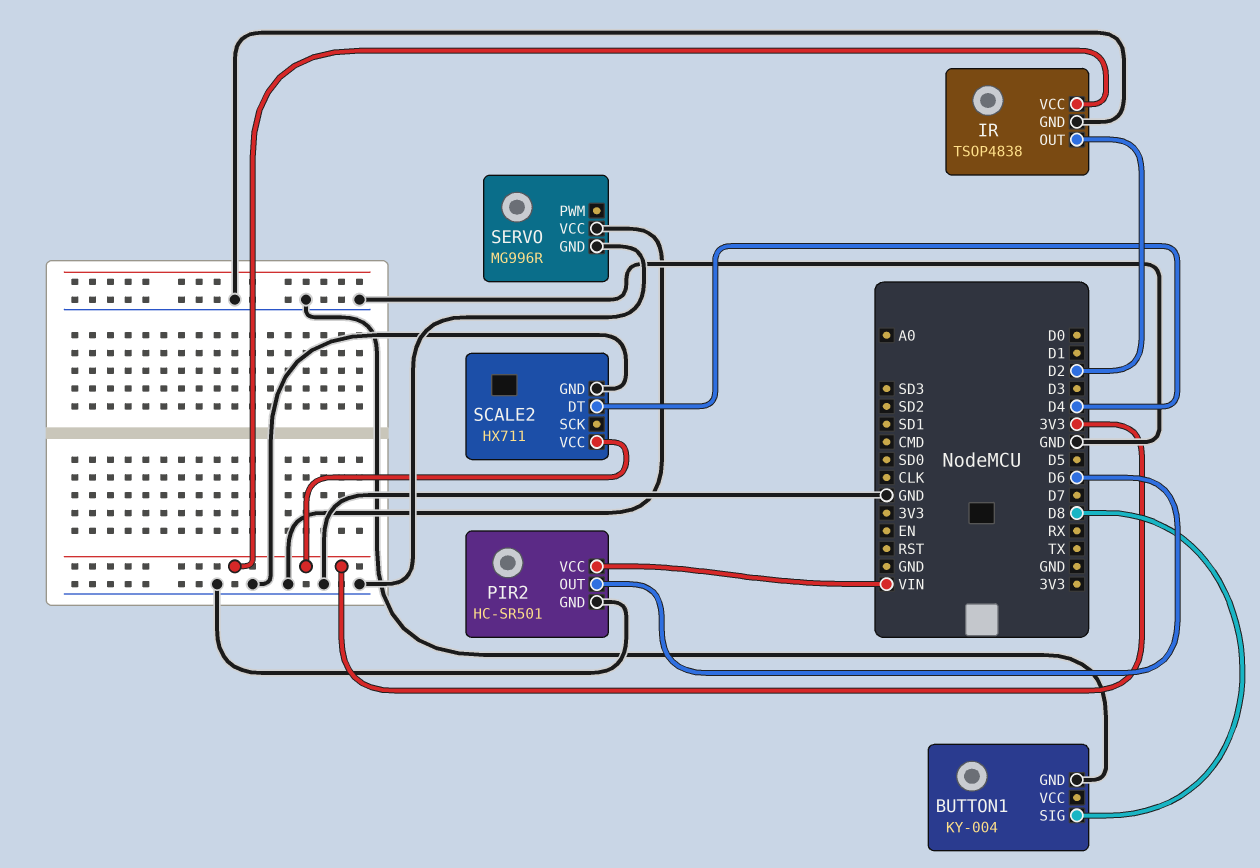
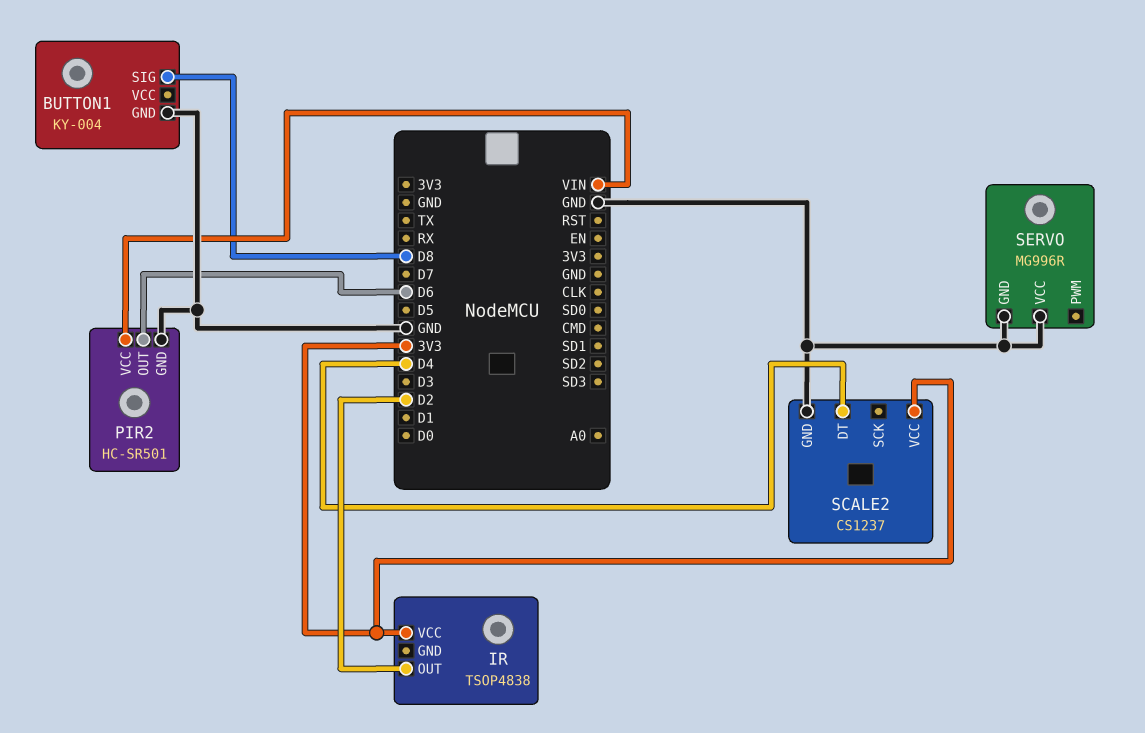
IR pin GND: GND -> none
SCALE2: HX711 -> CS1237

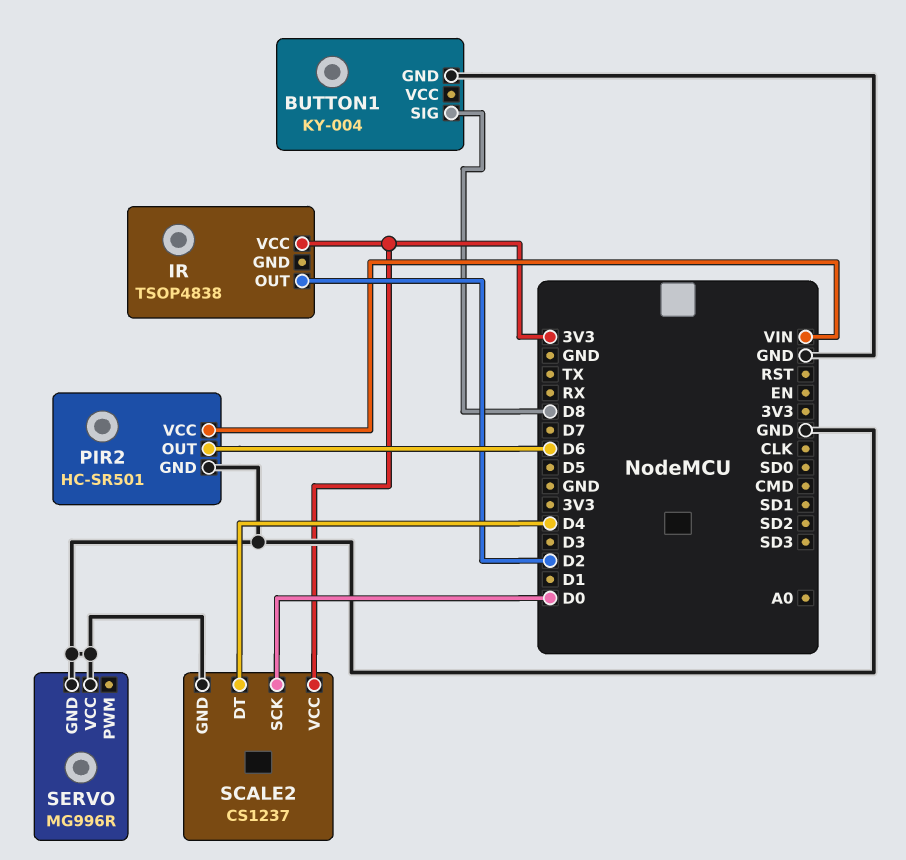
SCALE2 pin SCK: none -> D0

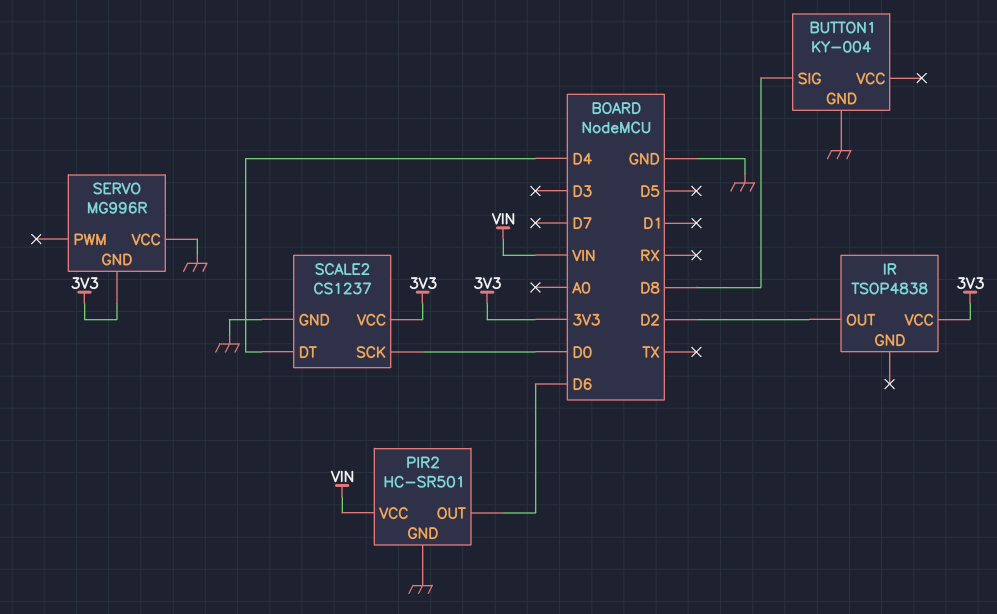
SERVO pin GND: GND -> 3V3

